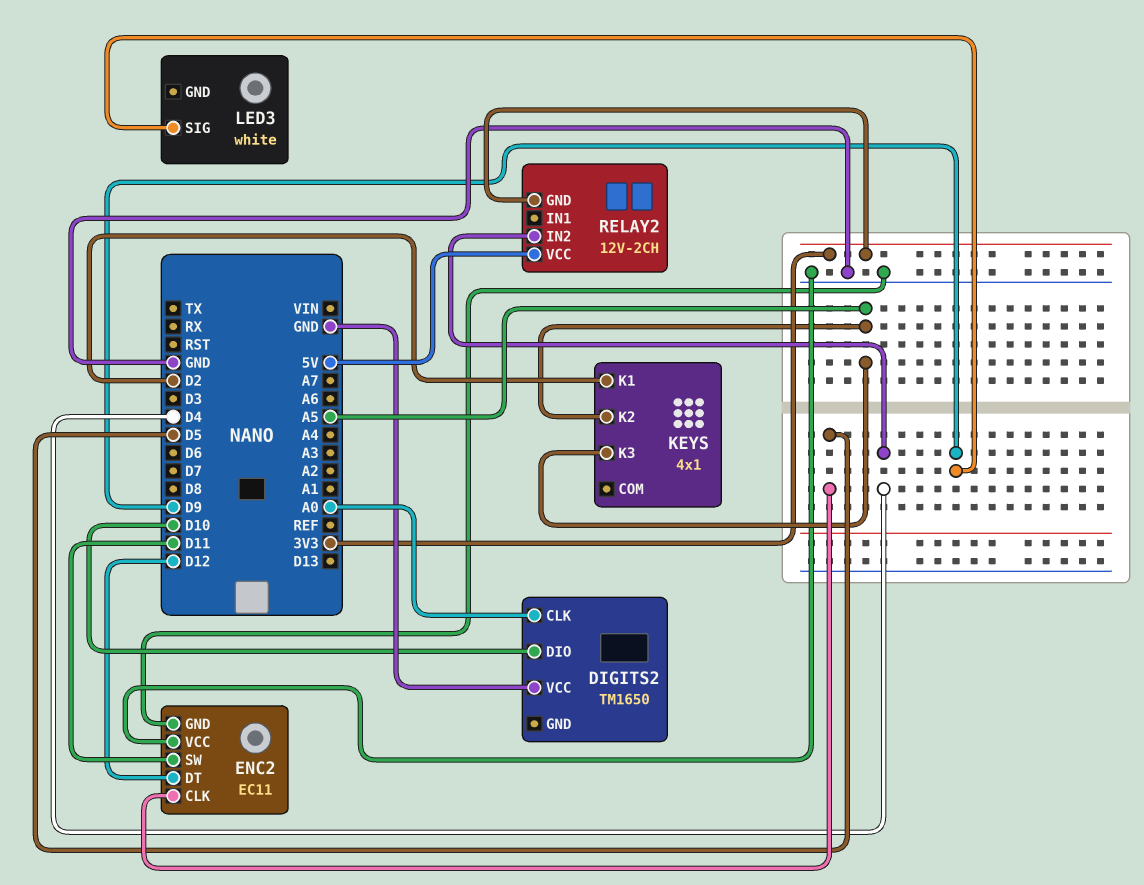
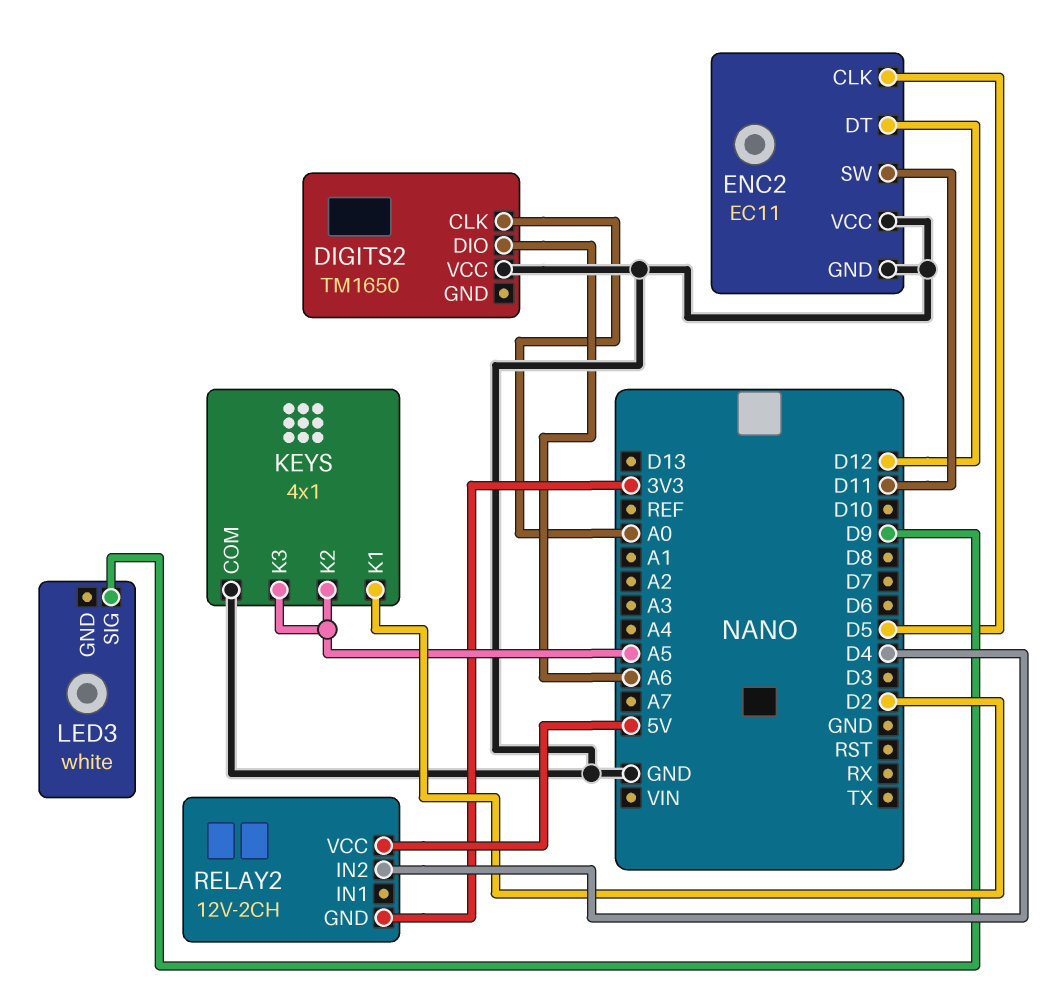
DIGITS2 pin DIO: D10 -> A6
KEYS pin COM: none -> GND

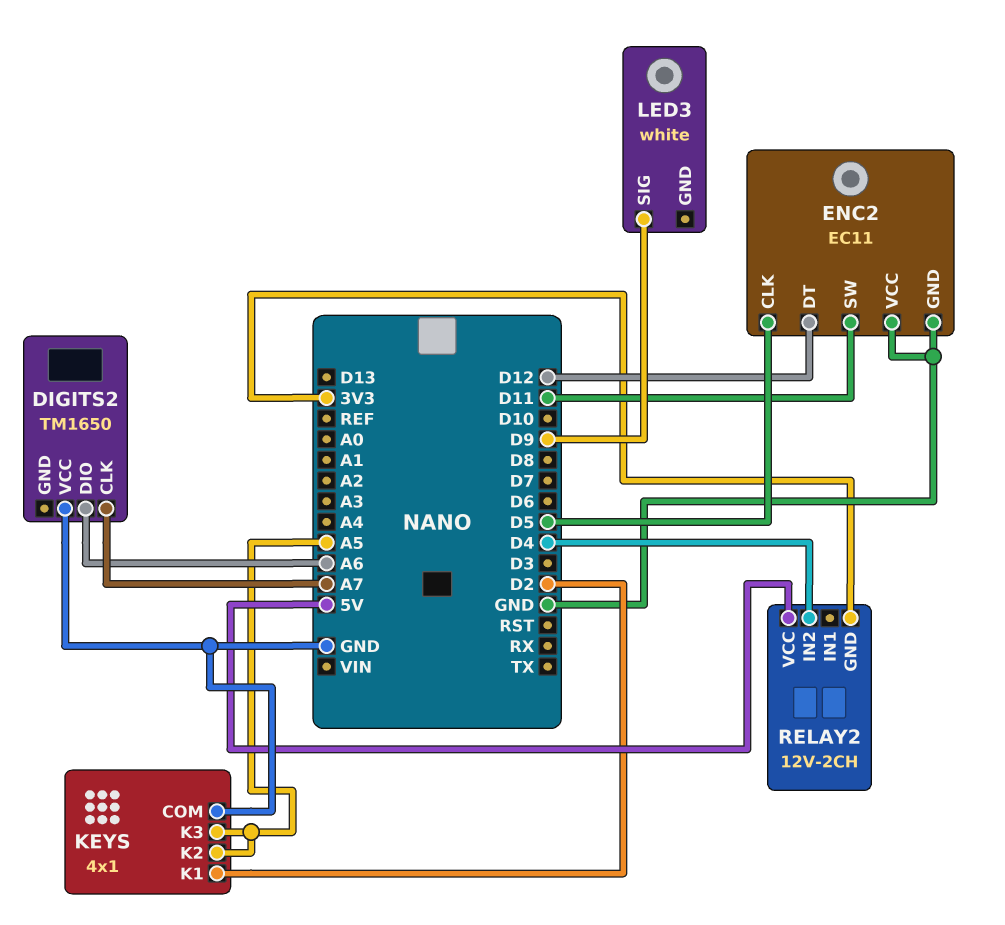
DIGITS2 pin CLK: A0 -> A7

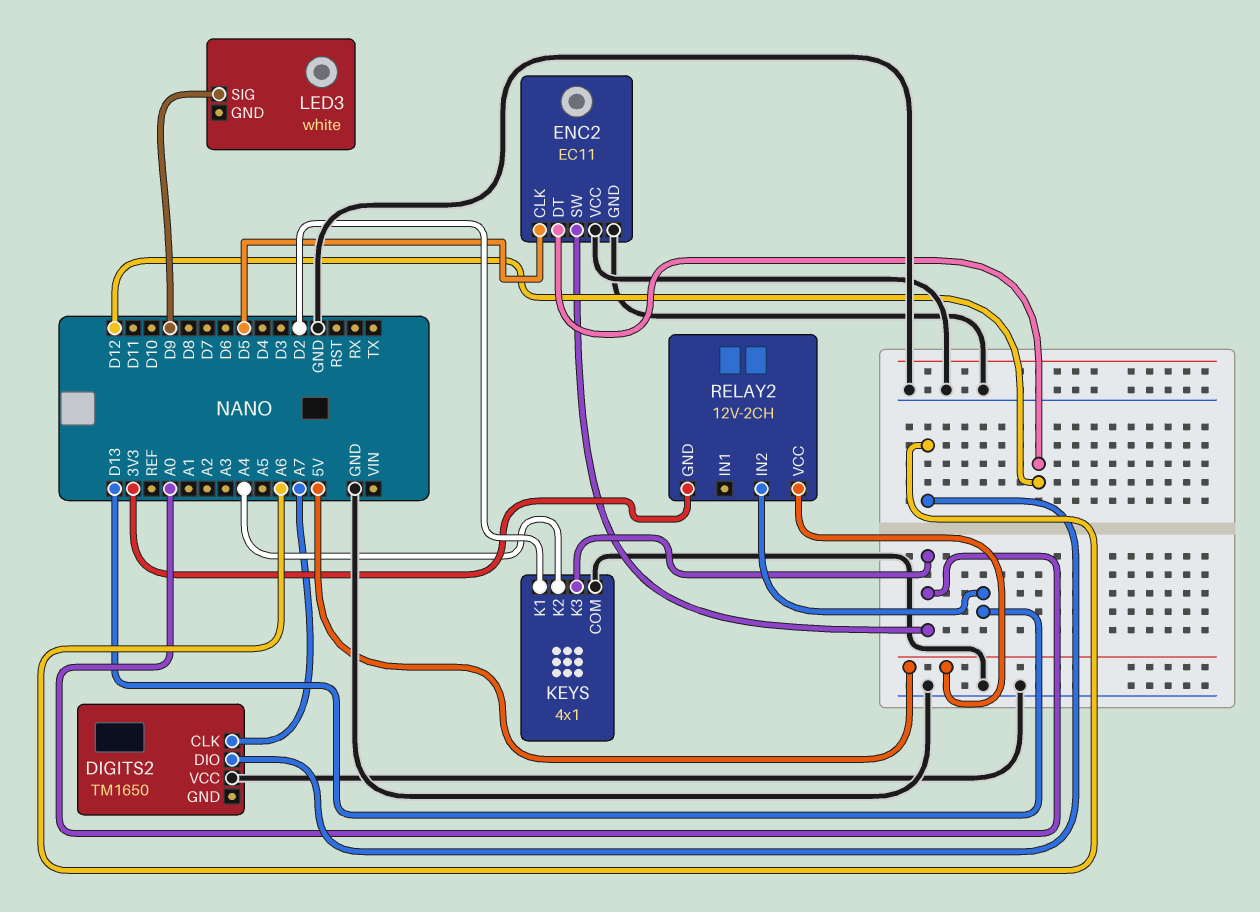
ENC2 pin SW: D11 -> A0
KEYS pin K2: A5 -> A4
KEYS pin K3: A5 -> A0
RELAY2 pin IN2: D4 -> D13

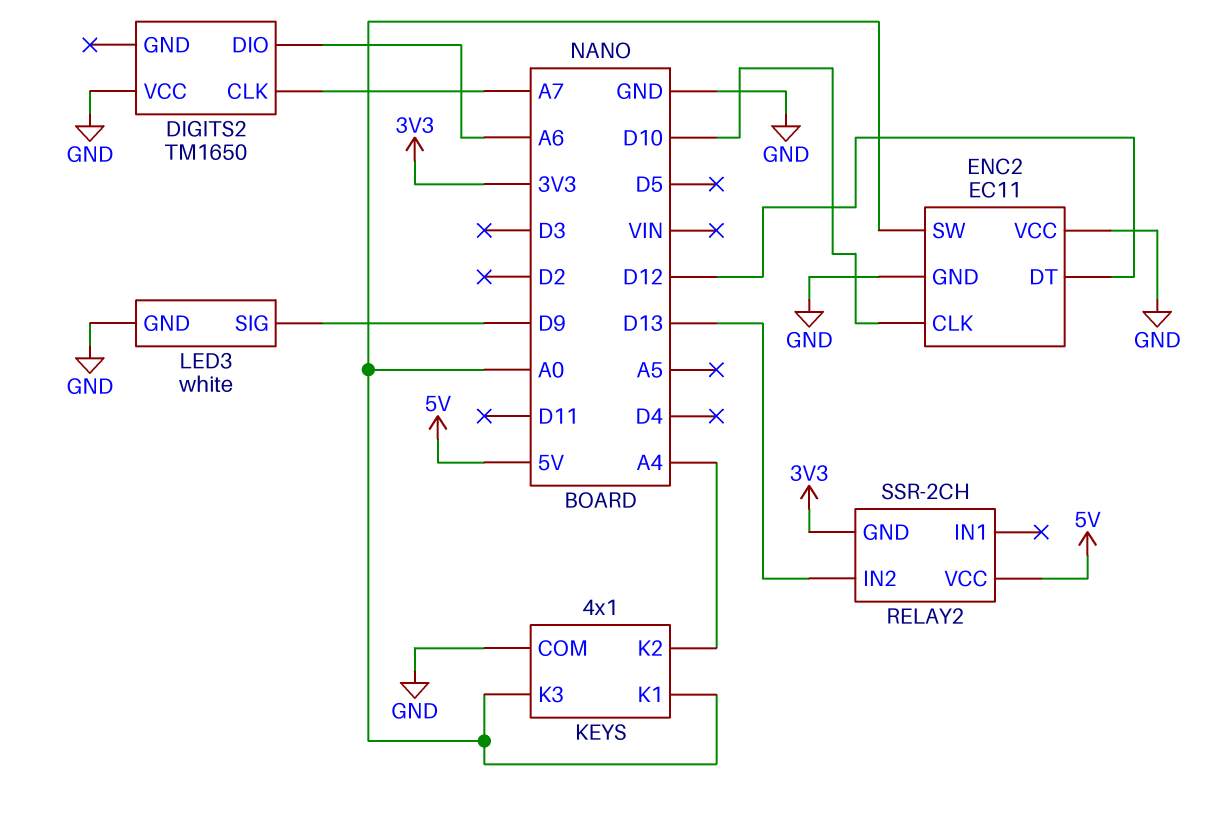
ENC2 pin CLK: D5 -> D10
KEYS pin K1: D2 -> A0
LED3 pin GND: none -> GND
RELAY2: 12V-2CH -> SSR-2CH

